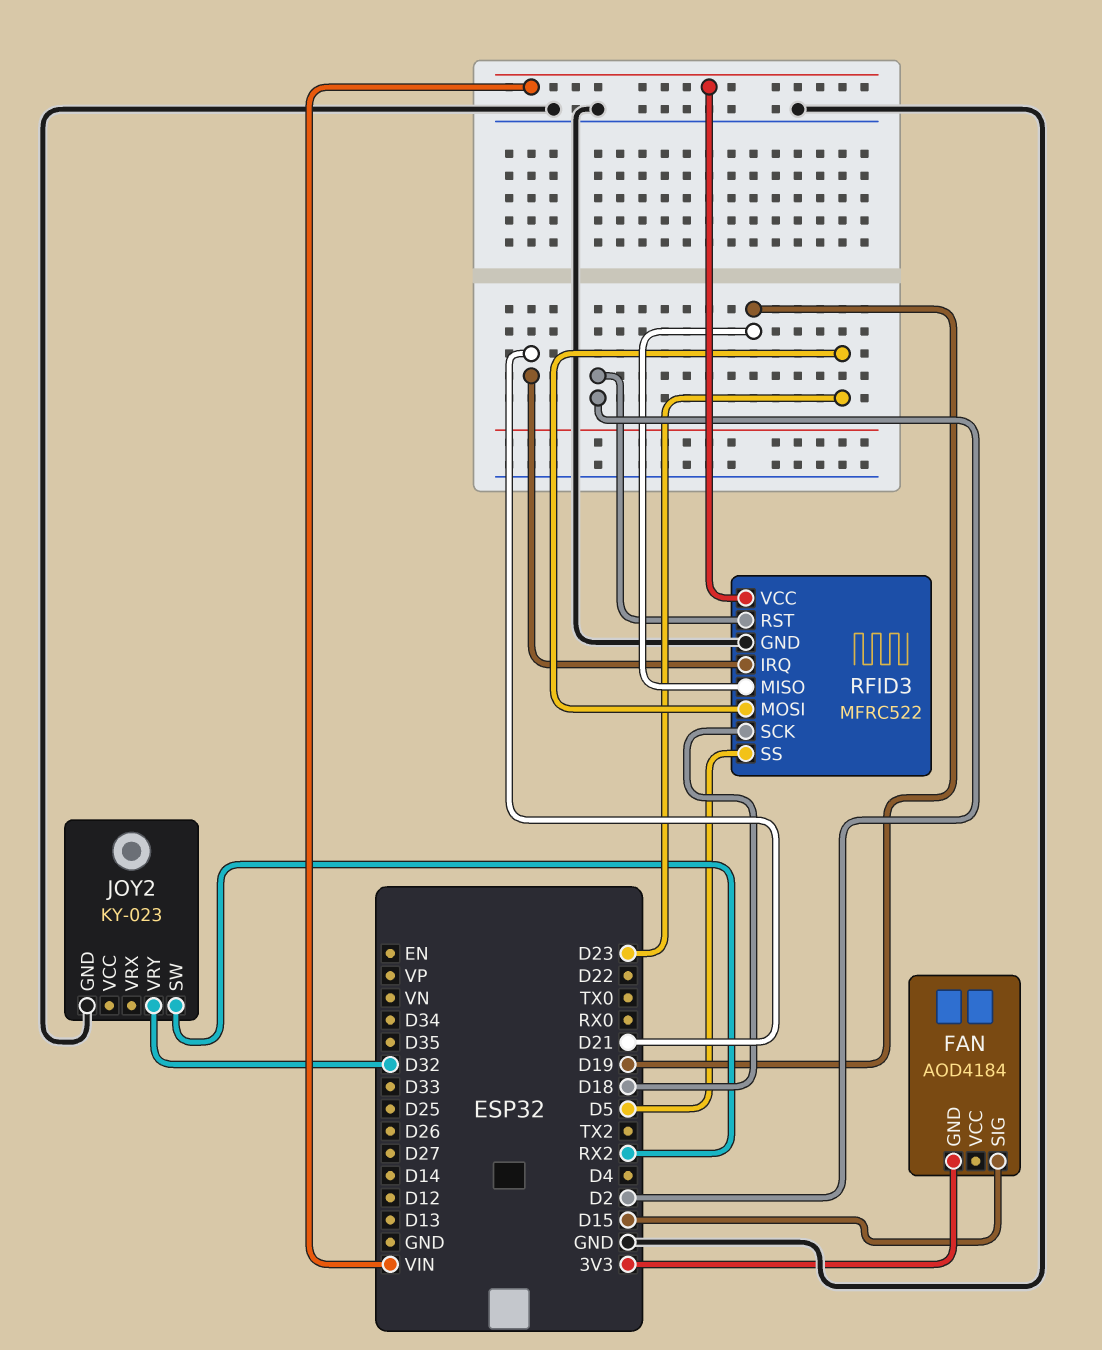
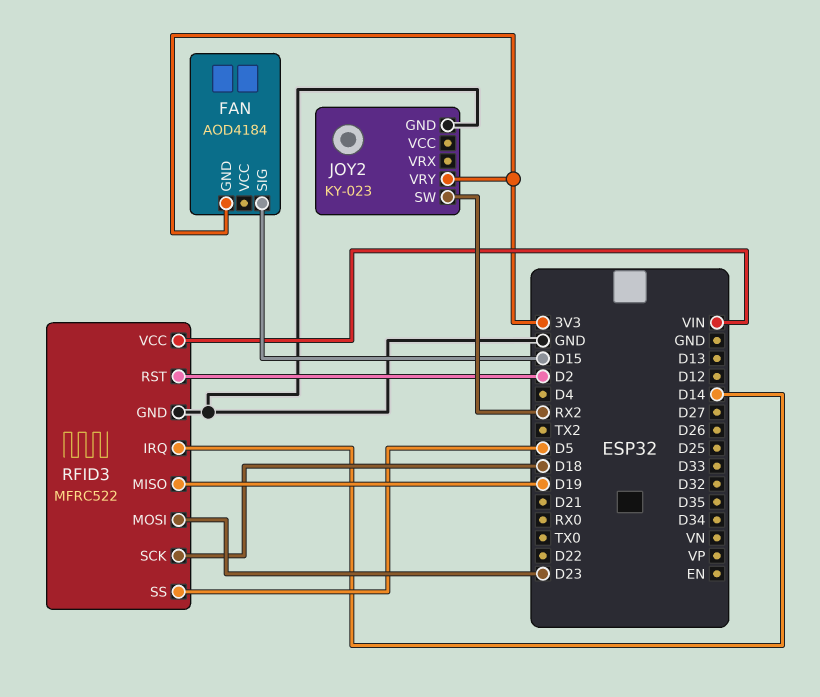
JOY2 pin VRY: D32 -> 3V3
RFID3 pin IRQ: D21 -> D14

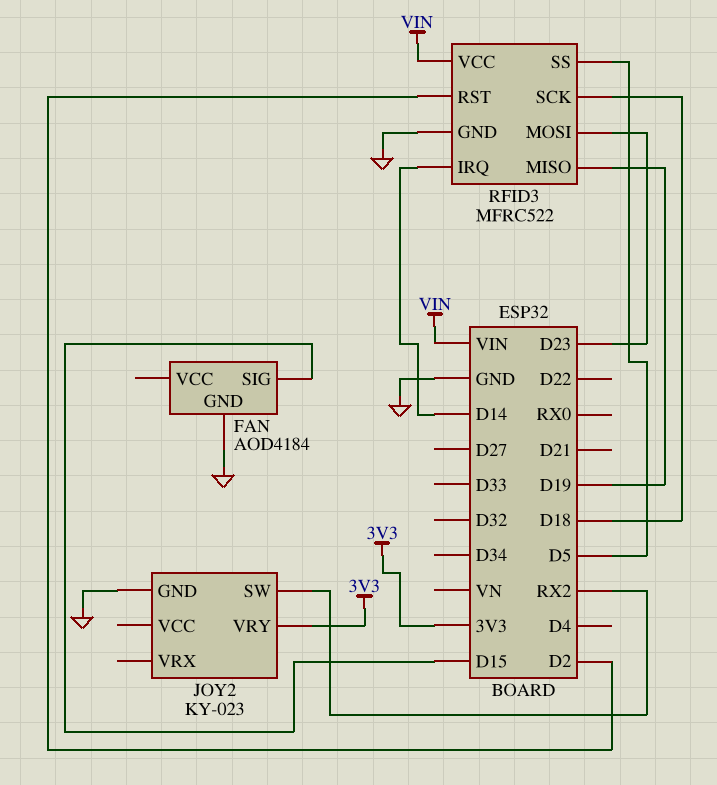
FAN pin GND: 3V3 -> GND

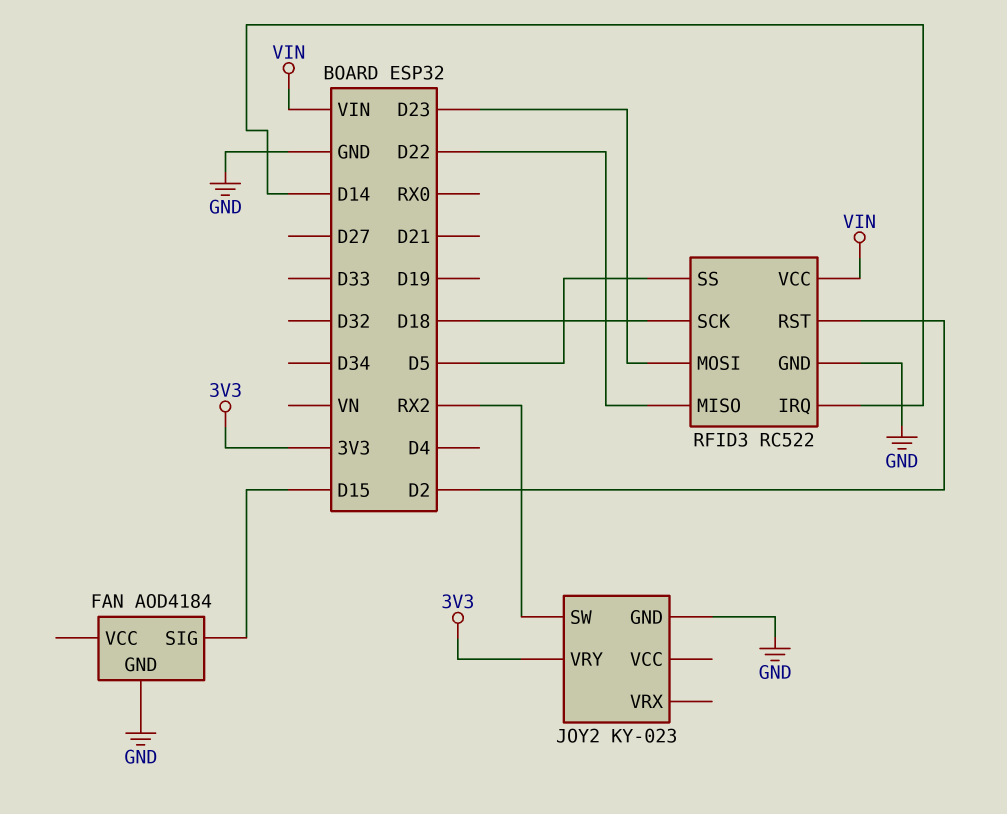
RFID3: MFRC522 -> RC522
RFID3 pin MISO: D19 -> D22

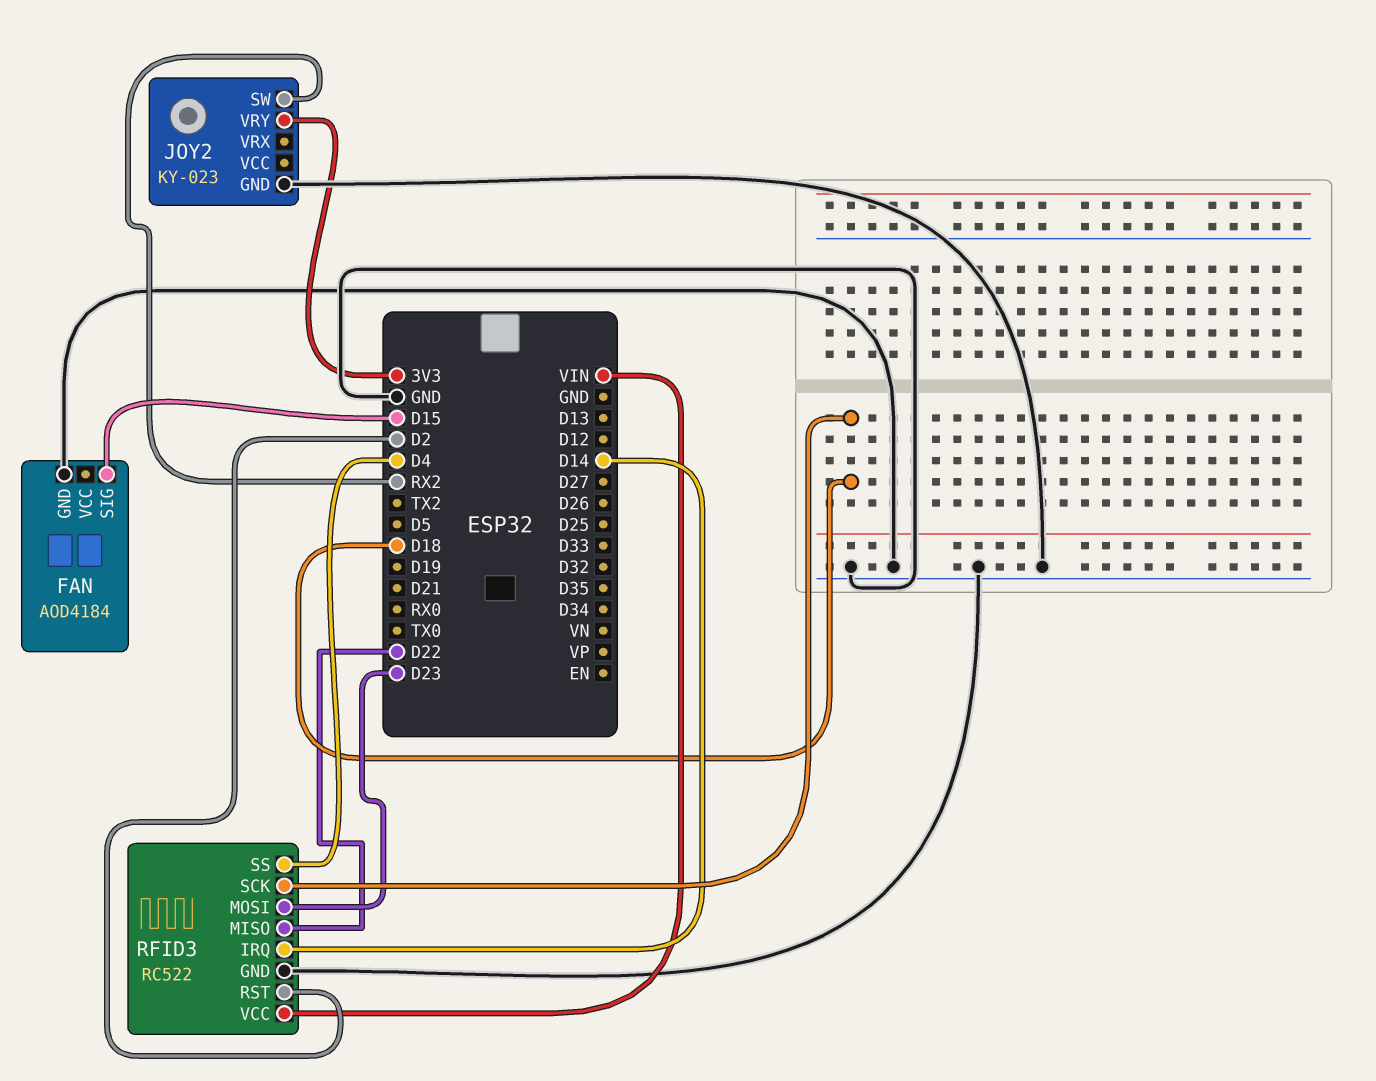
RFID3 pin SS: D5 -> D4

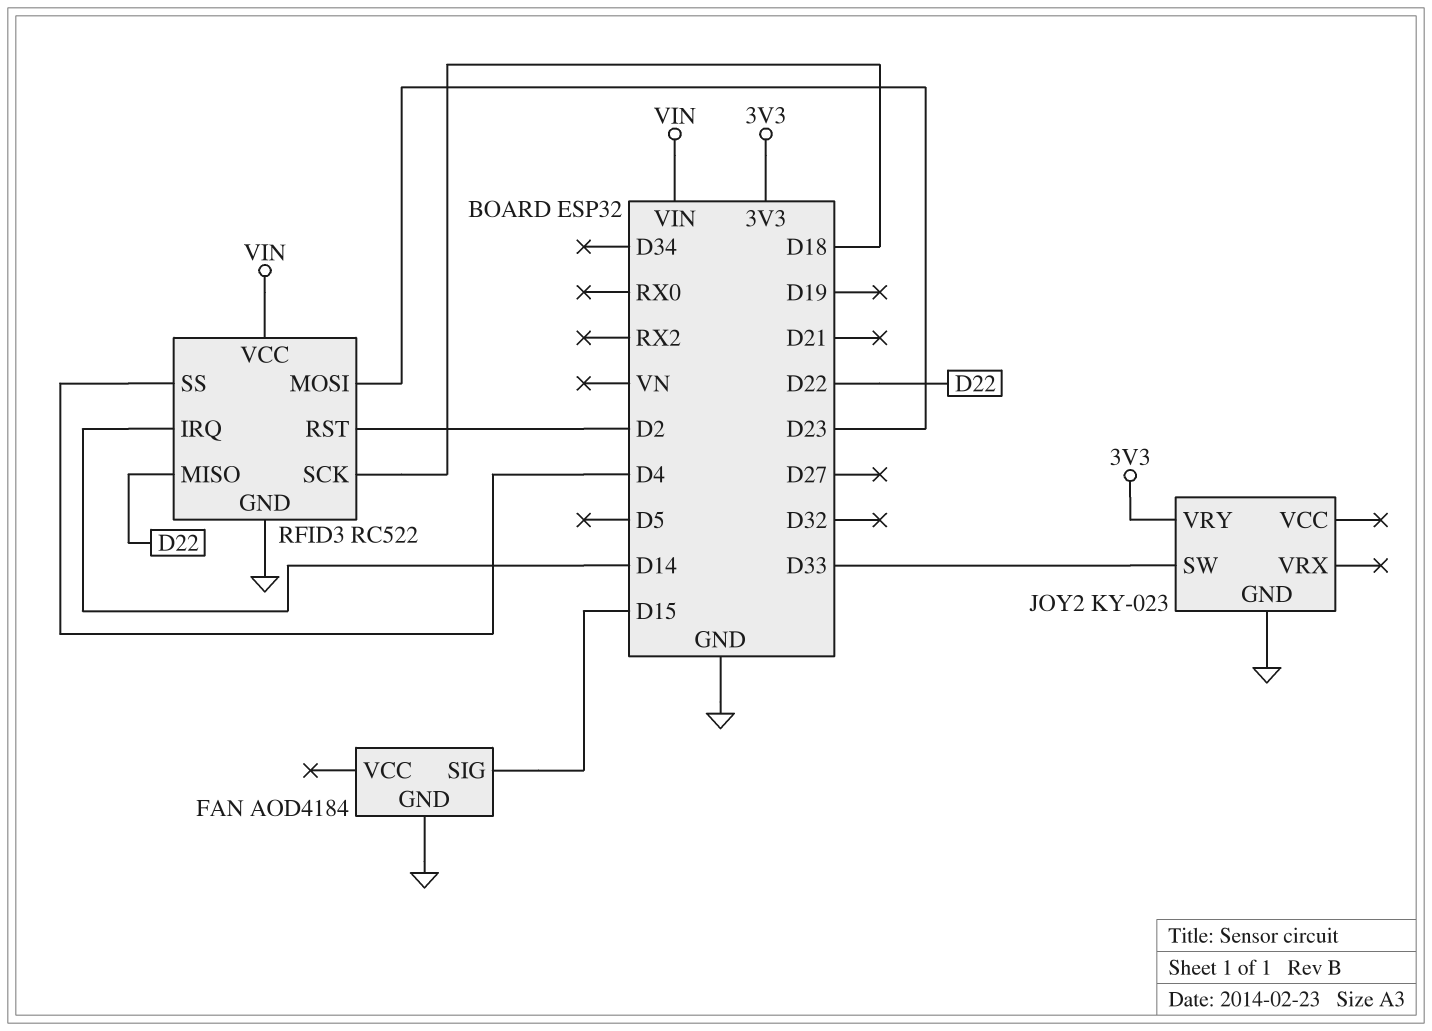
JOY2 pin SW: RX2 -> D33

